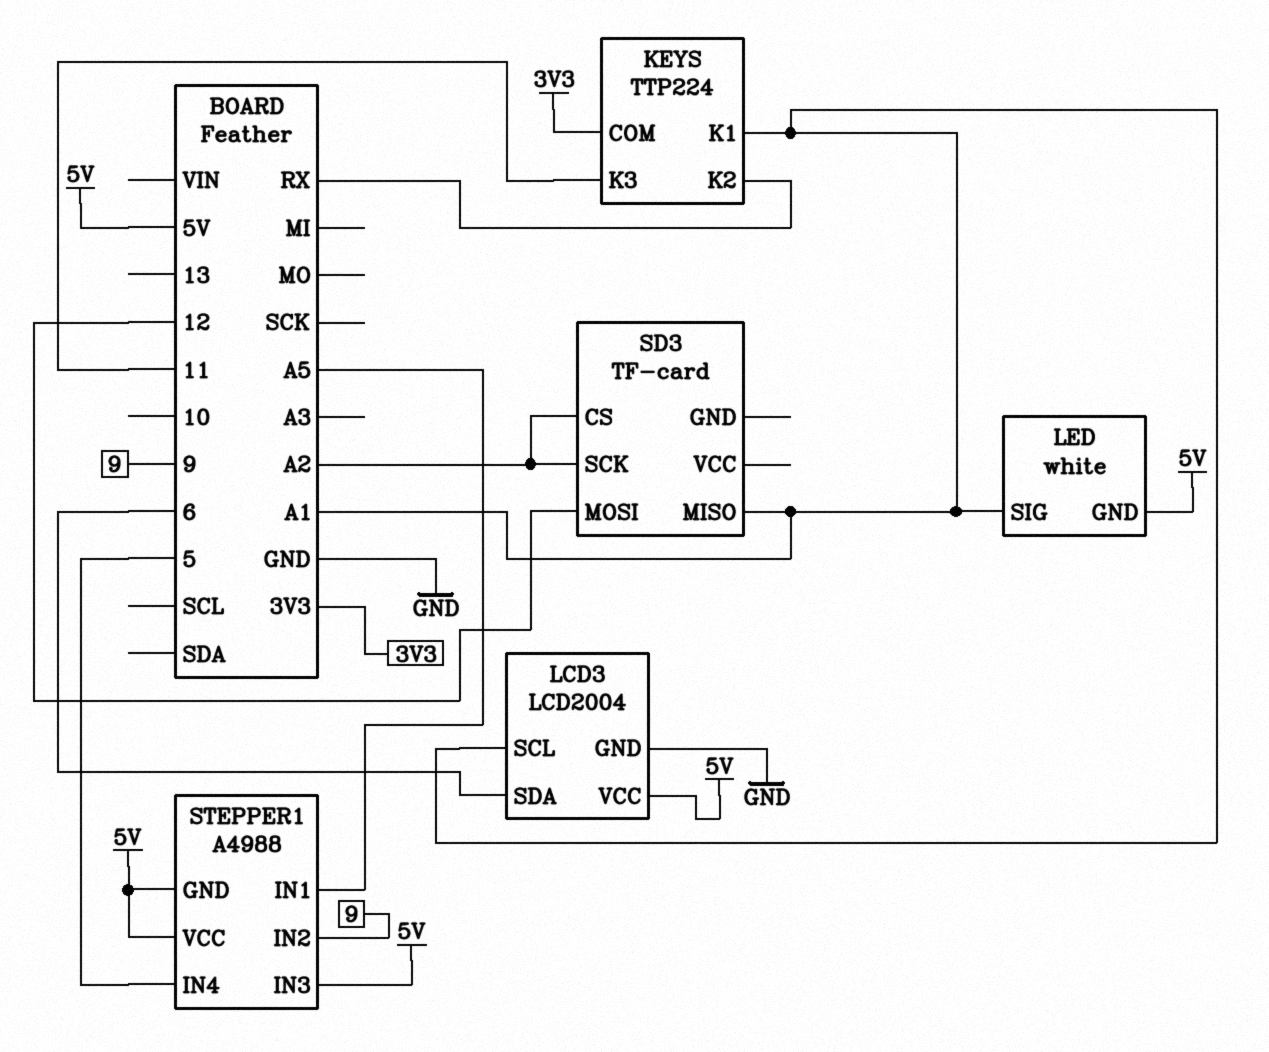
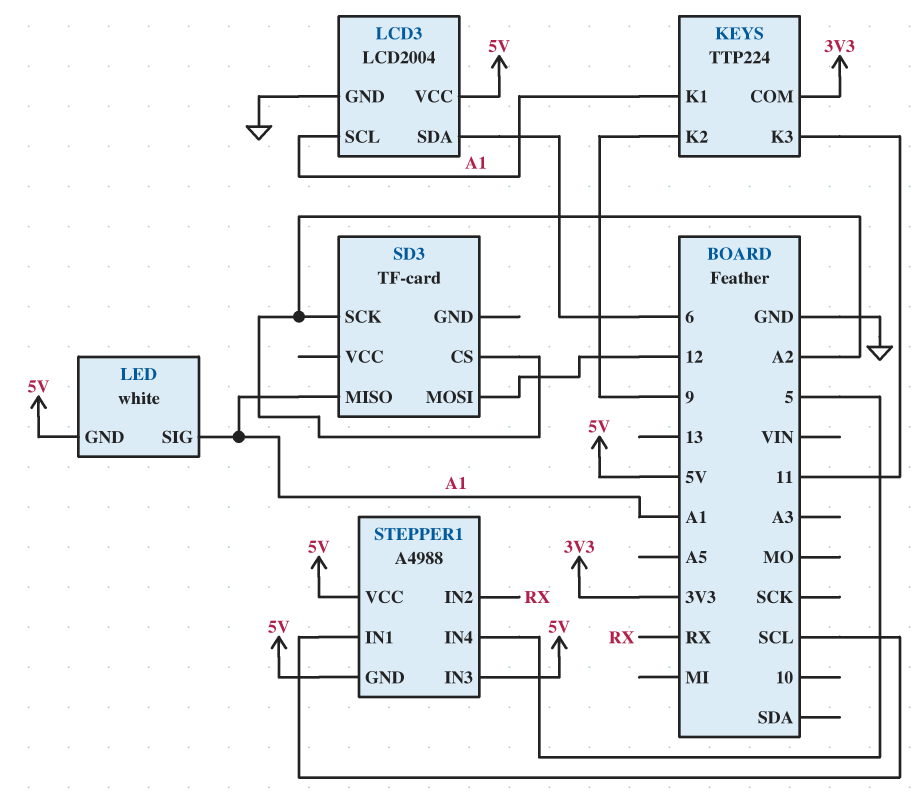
KEYS pin K2: RX -> 9
STEPPER1 pin IN1: A5 -> SCL
STEPPER1 pin IN2: 9 -> RX

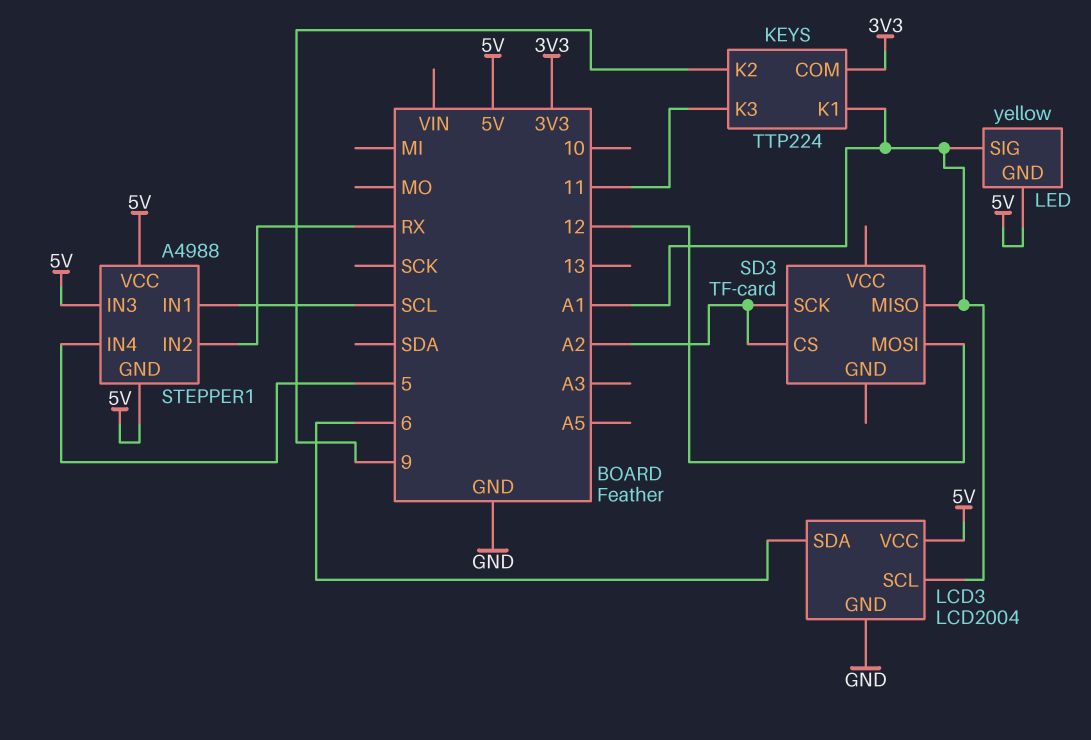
LED: white -> yellow

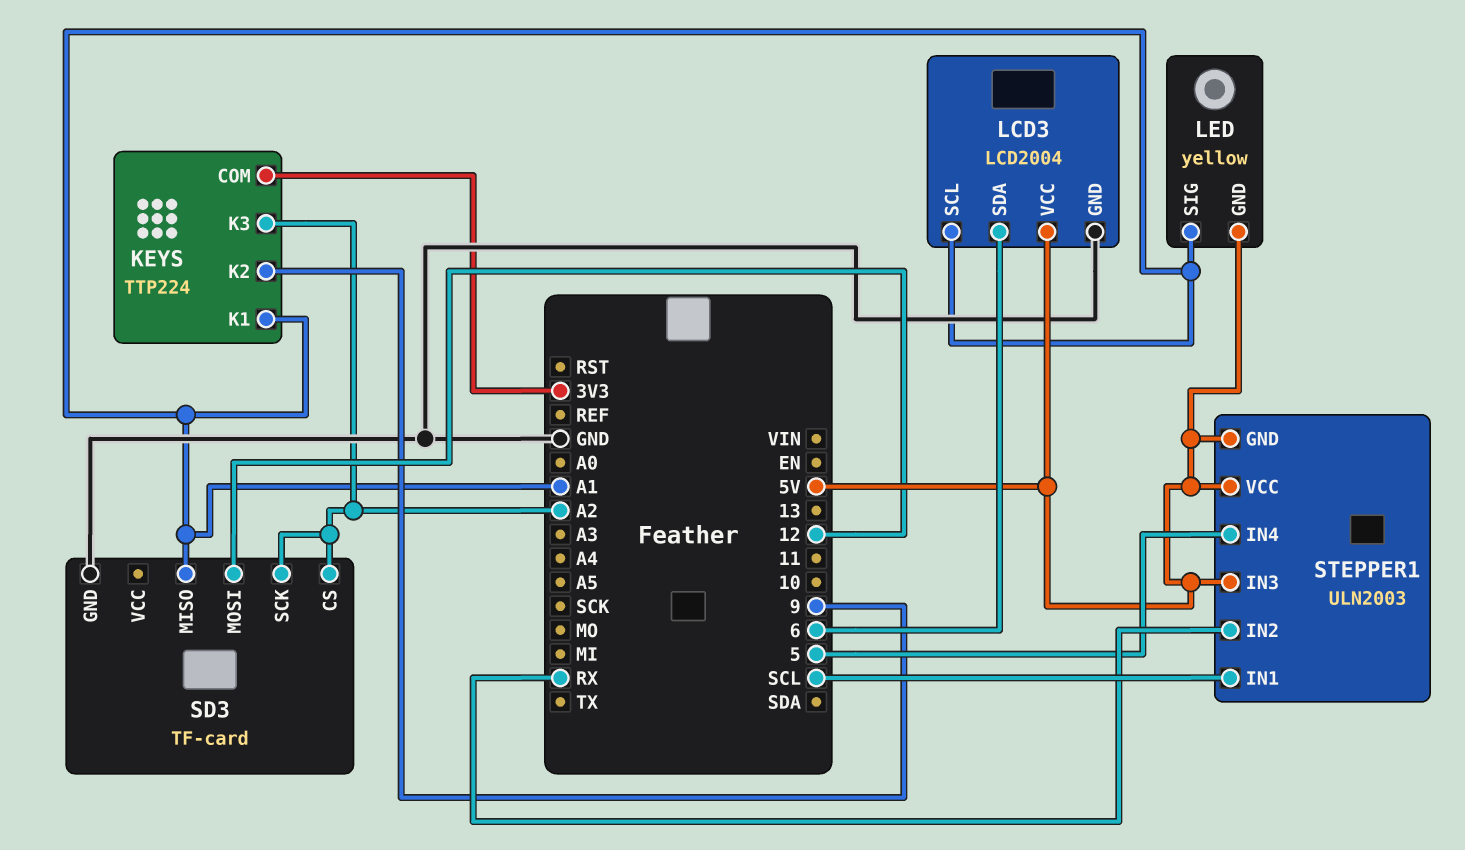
KEYS pin K3: 11 -> A2
SD3 pin GND: none -> GND
STEPPER1: A4988 -> ULN2003

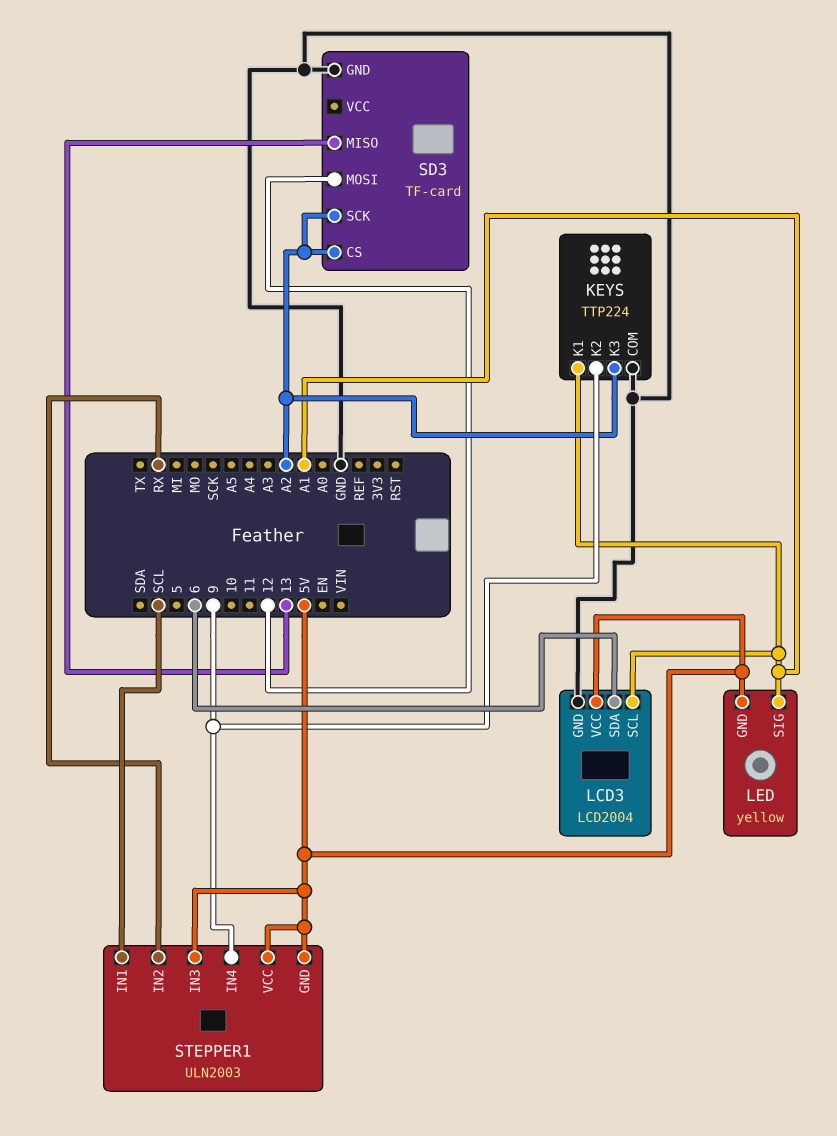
KEYS pin COM: 3V3 -> GND
SD3 pin MISO: A1 -> 13
STEPPER1 pin IN4: 5 -> 9

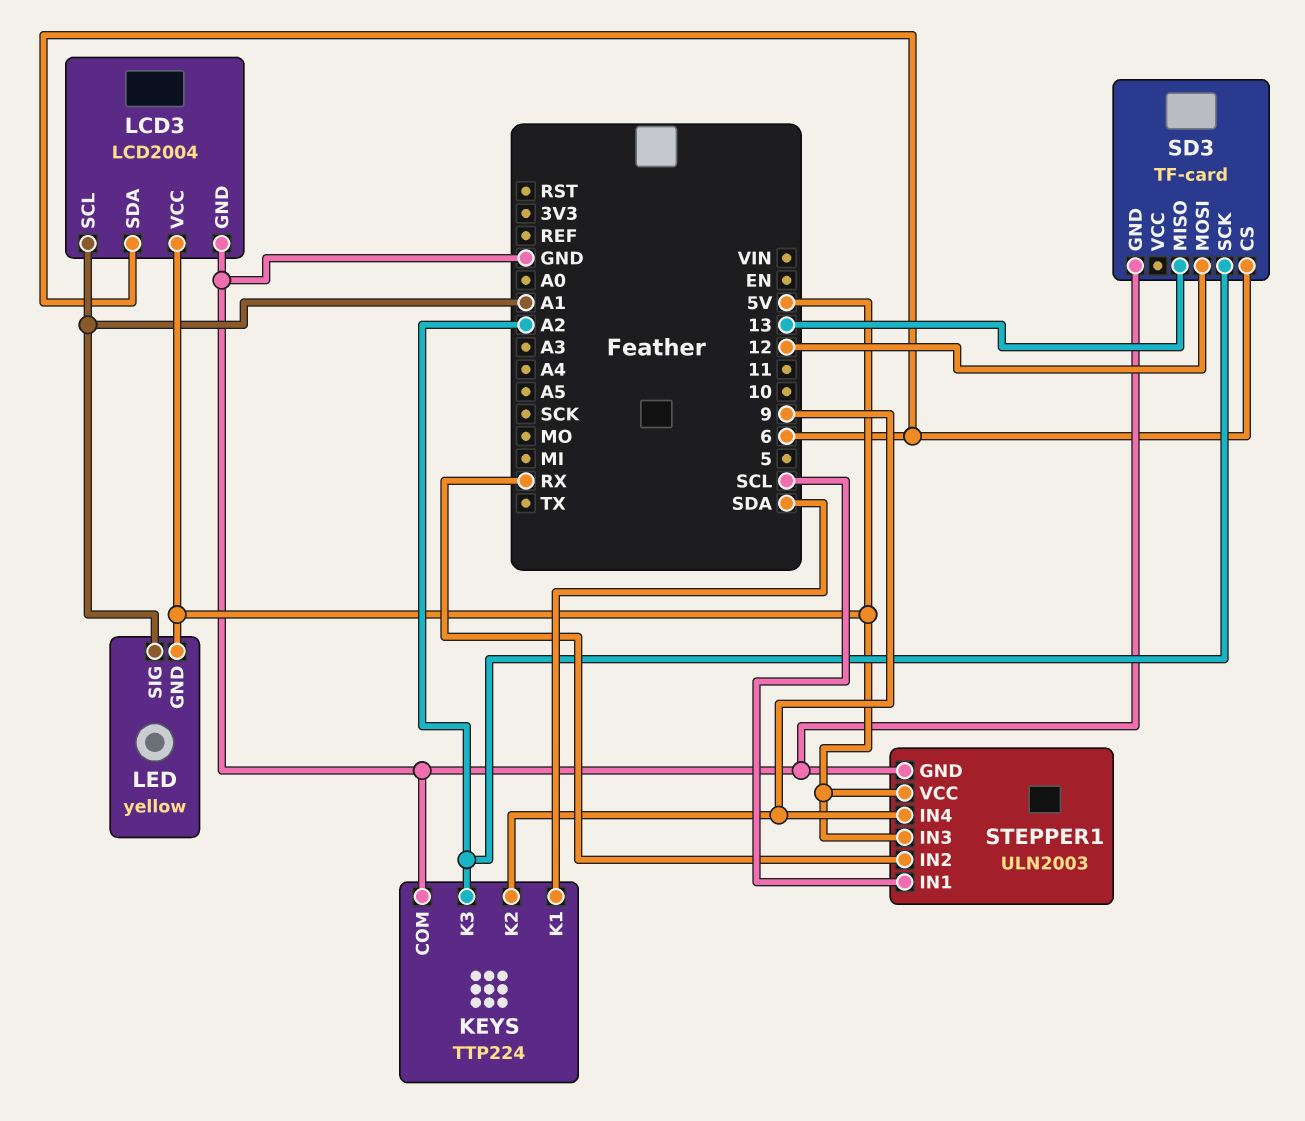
KEYS pin K1: A1 -> SDA
SD3 pin CS: A2 -> 6
STEPPER1 pin GND: 5V -> GND

